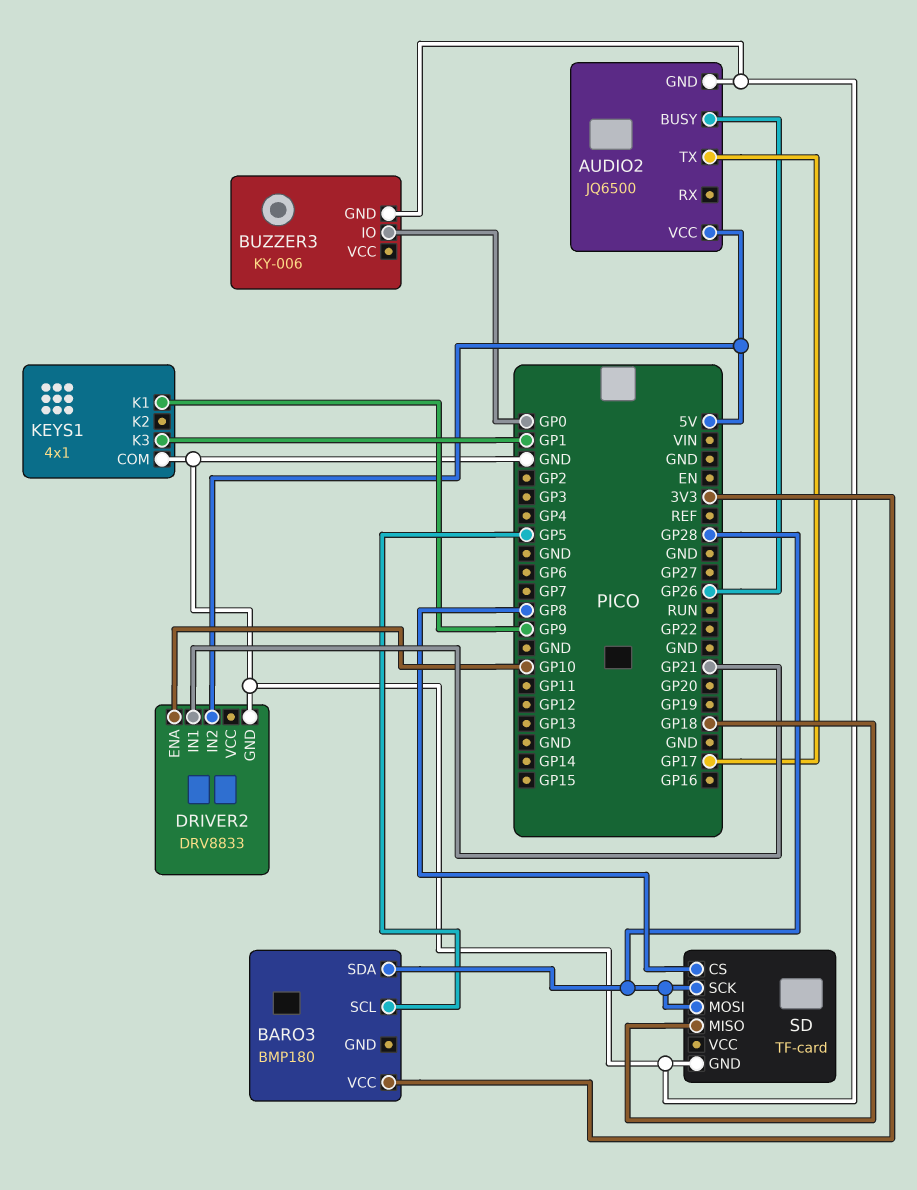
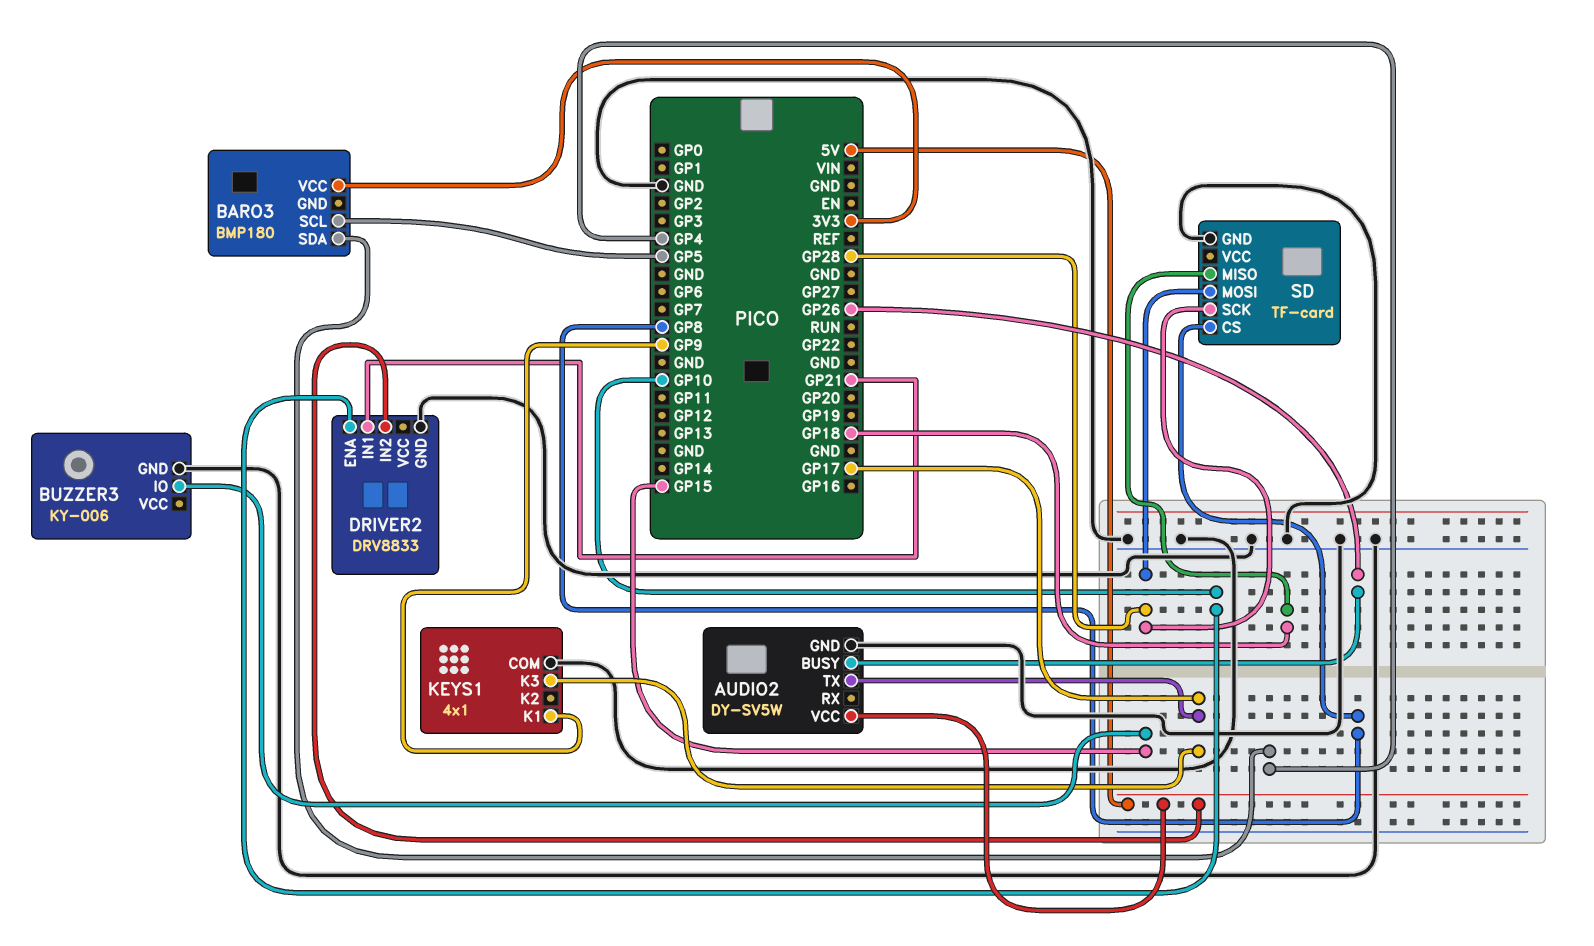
AUDIO2: JQ6500 -> DY-SV5W
BARO3 pin SDA: GP28 -> GP4
BUZZER3 pin IO: GP0 -> GP15
KEYS1 pin K3: GP1 -> GP17

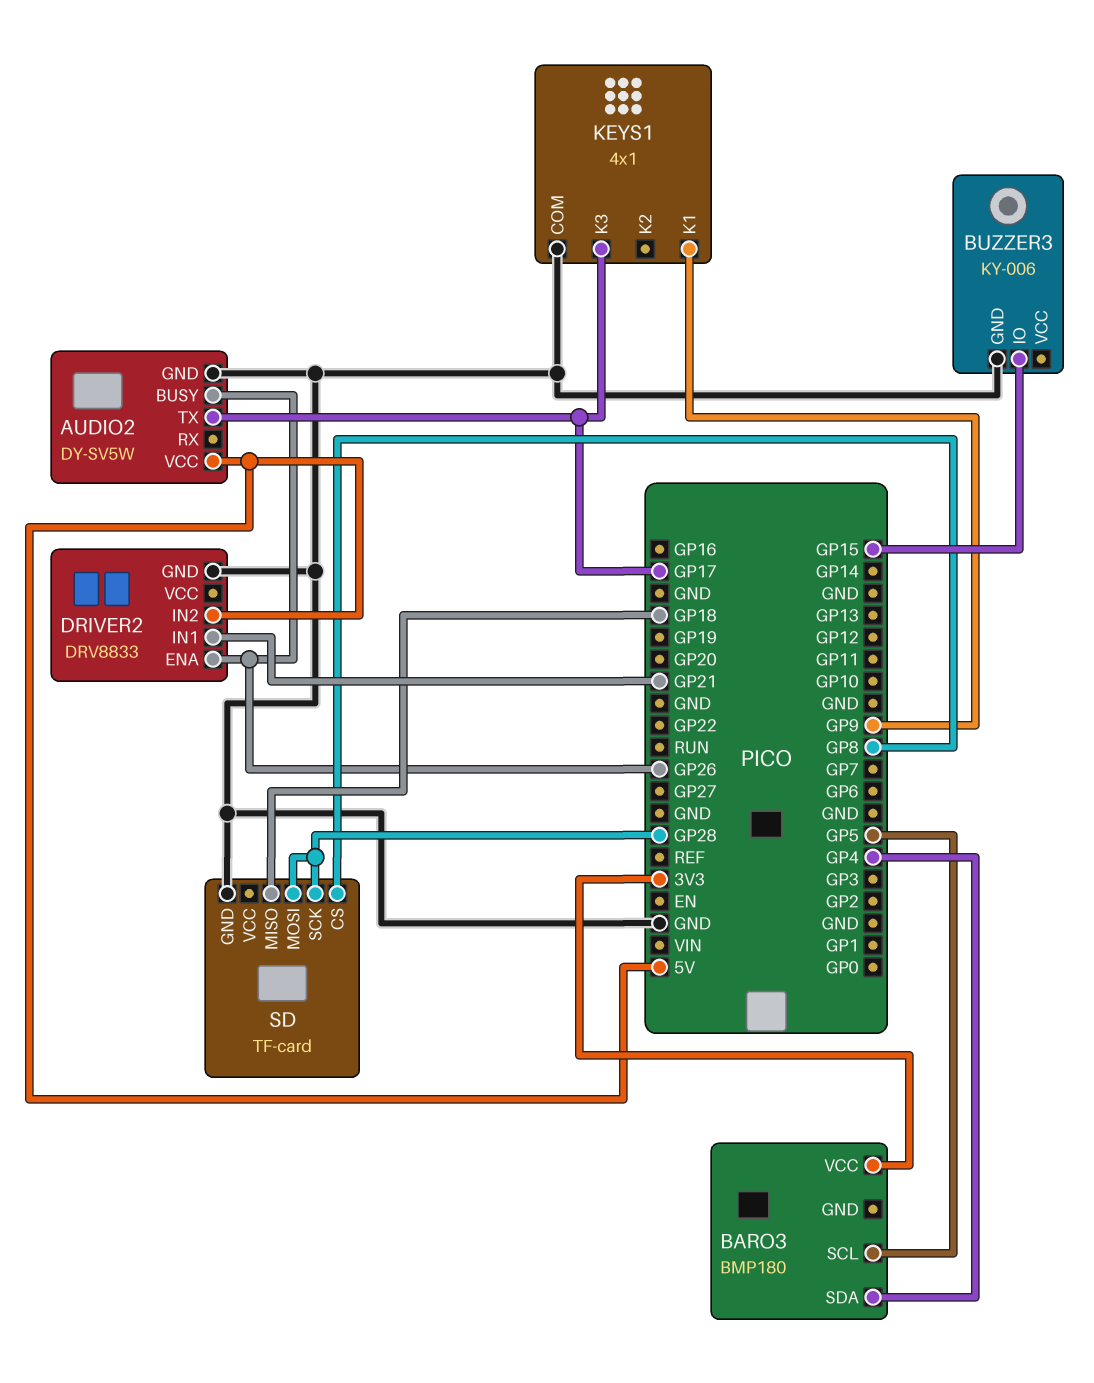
DRIVER2 pin ENA: GP10 -> GP26

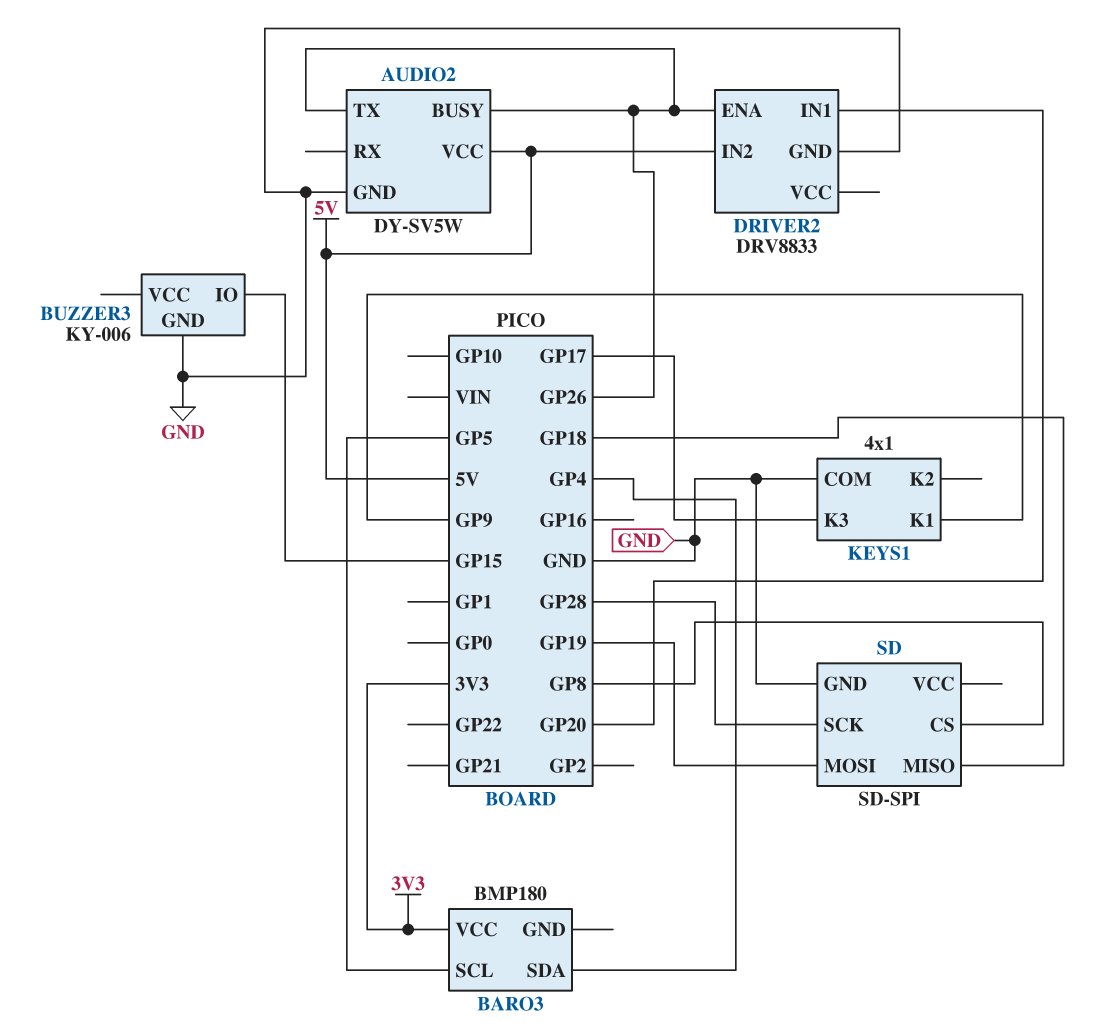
AUDIO2 pin TX: GP17 -> GP26
DRIVER2 pin IN1: GP21 -> GP20
SD: TF-card -> SD-SPI
SD pin MOSI: GP28 -> GP19

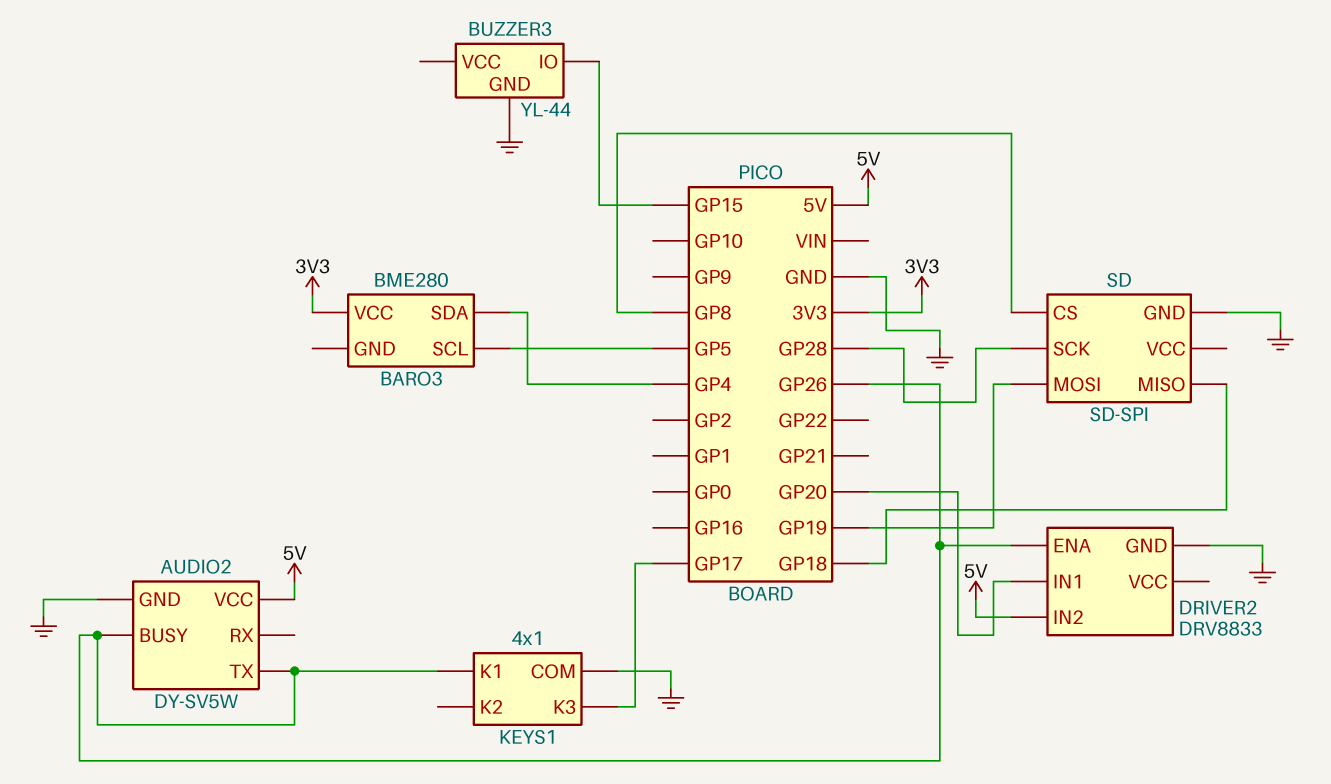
BARO3: BMP180 -> BME280
BUZZER3: KY-006 -> YL-44
KEYS1 pin K1: GP9 -> GP26

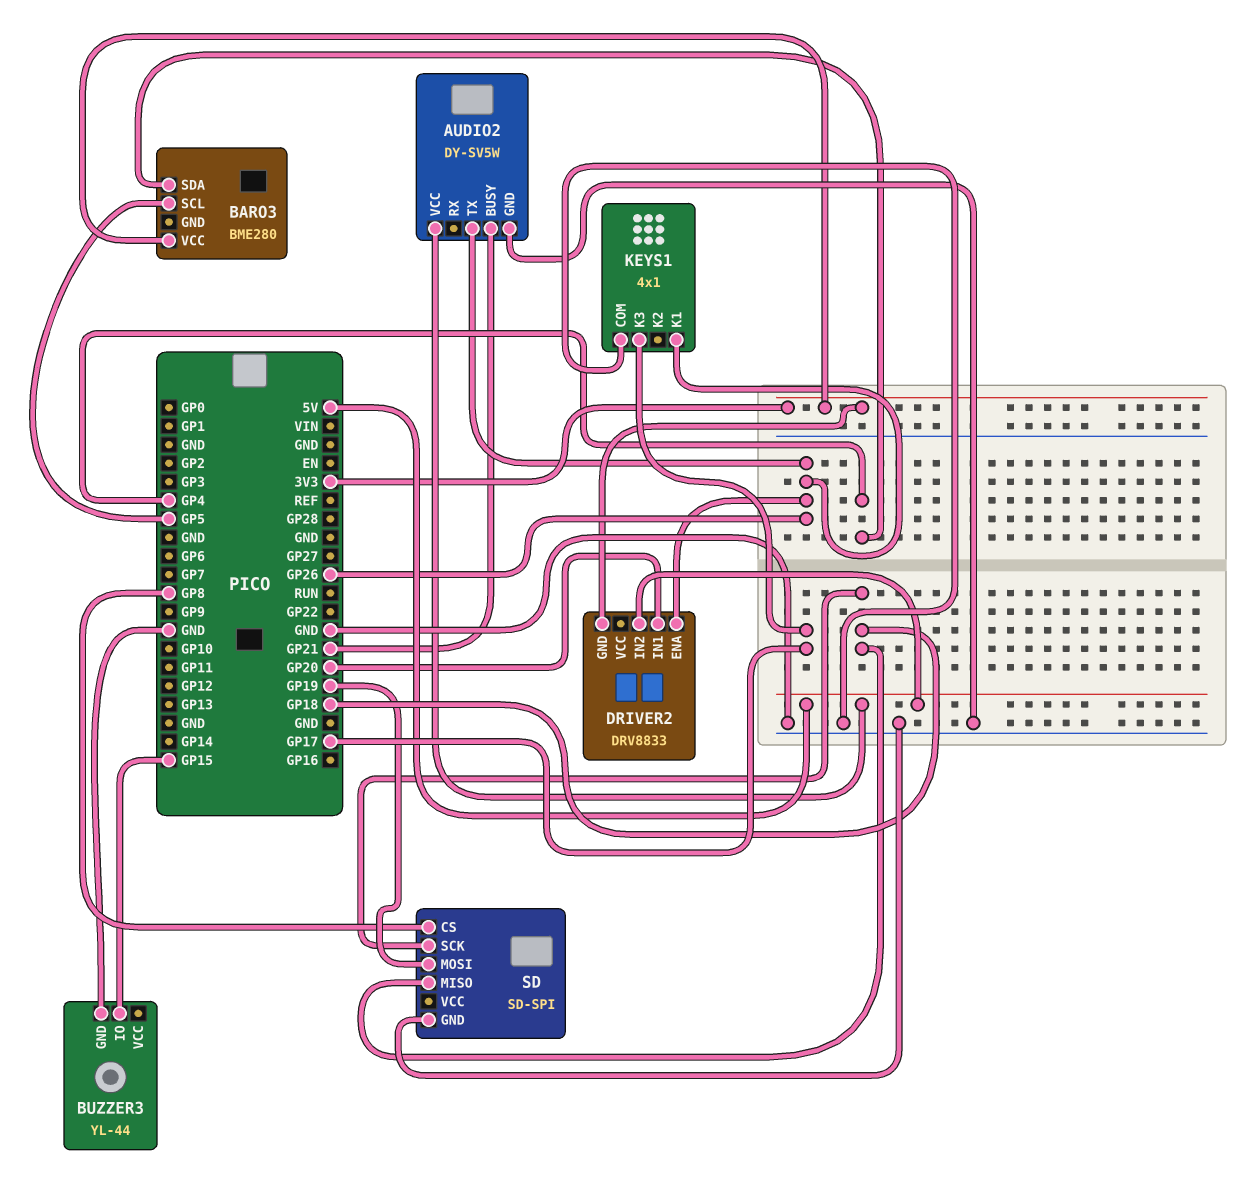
AUDIO2 pin BUSY: GP26 -> GP21
DRIVER2 pin GND: GND -> 3V3
SD pin SCK: GP28 -> GP18

